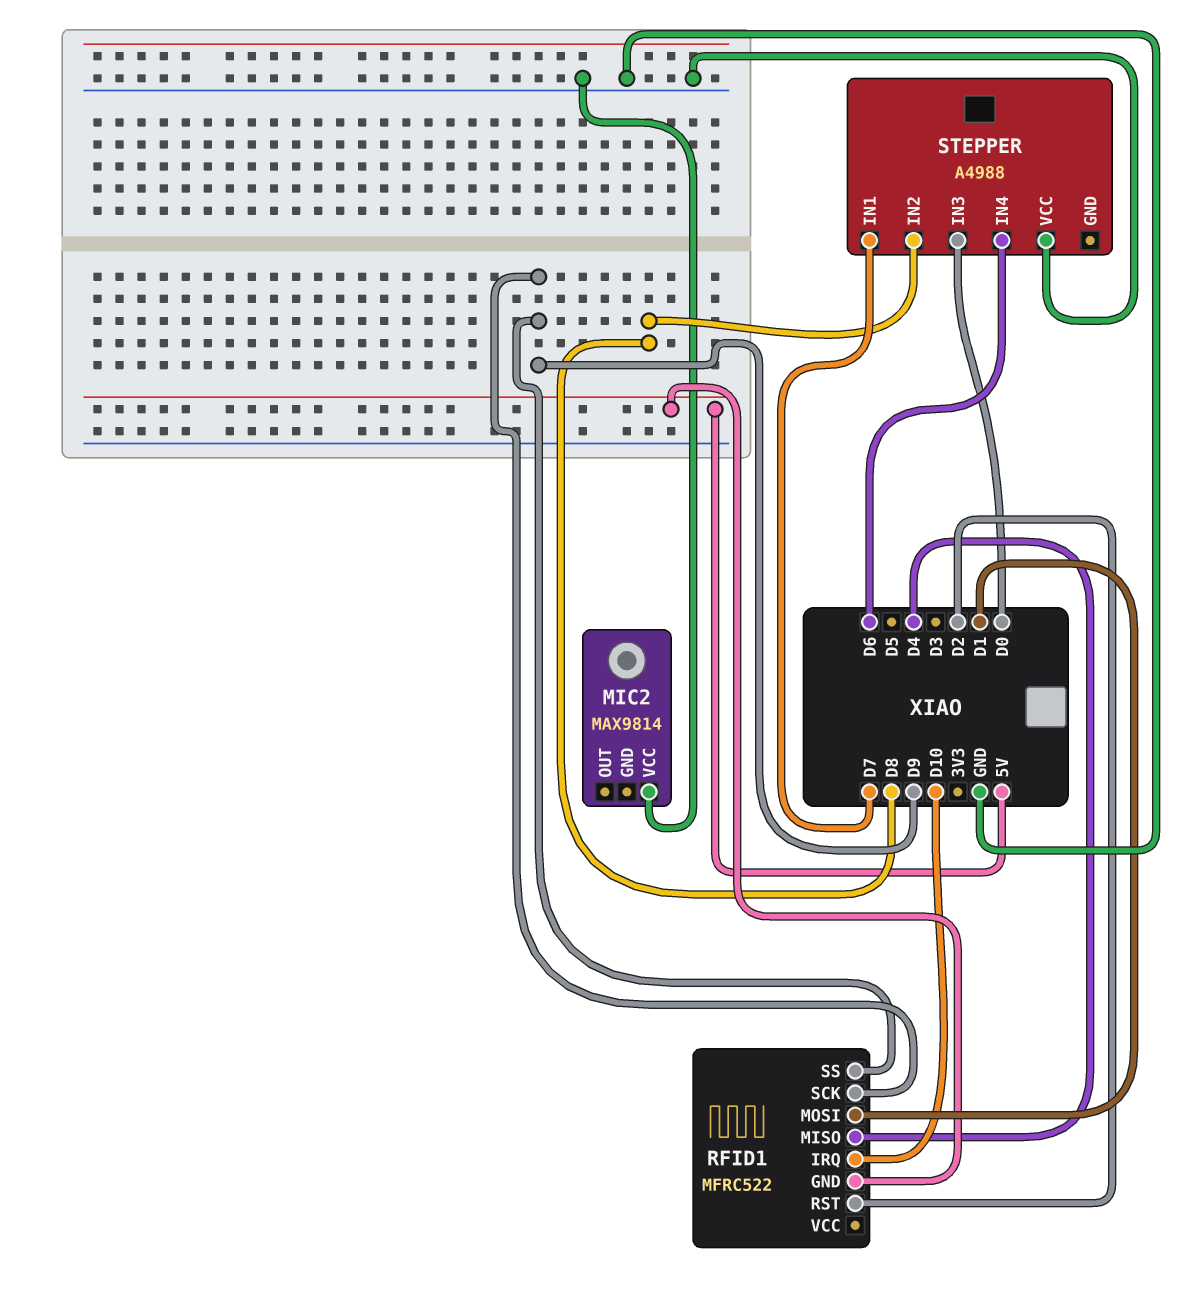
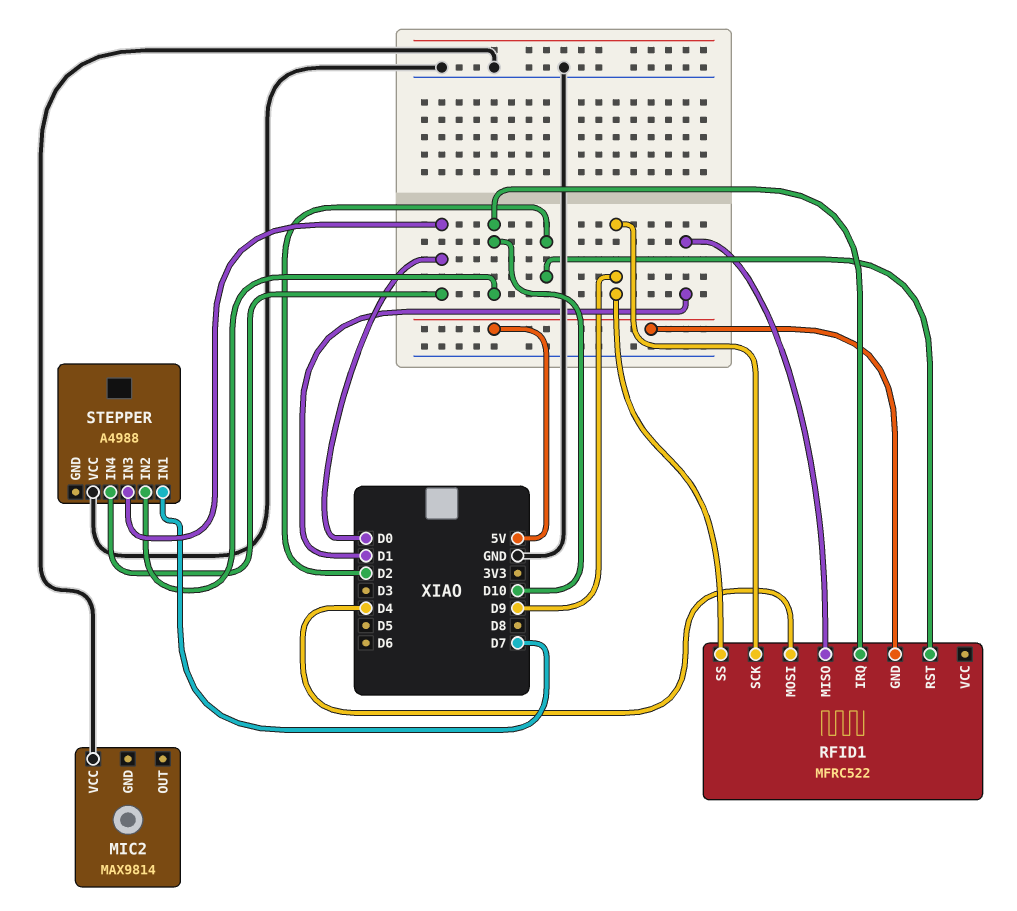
RFID1 pin MISO: D4 -> D1
RFID1 pin MOSI: D1 -> D4
STEPPER pin IN2: D8 -> D10
STEPPER pin IN4: D6 -> D0

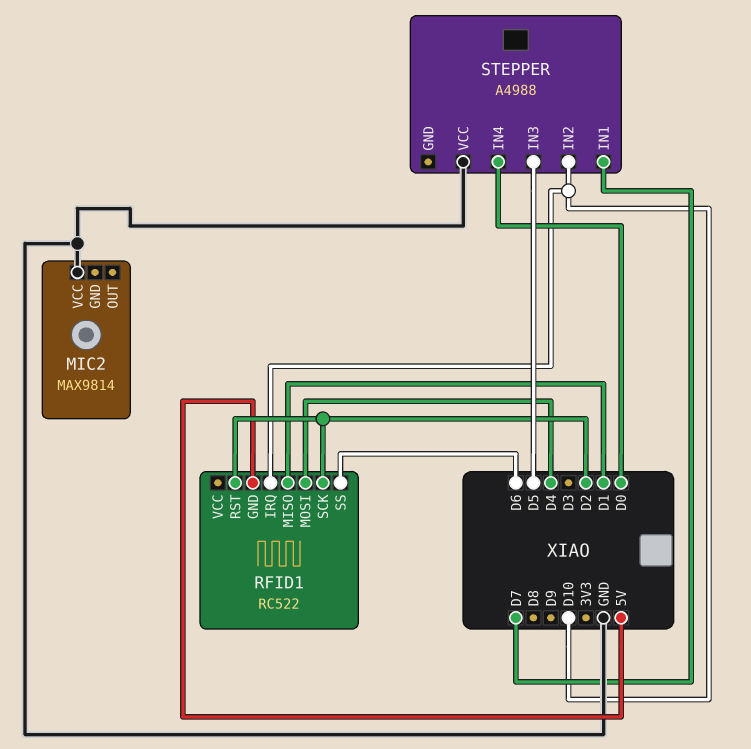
RFID1: MFRC522 -> RC522
RFID1 pin SCK: D9 -> D2
RFID1 pin SS: D9 -> D6
STEPPER pin IN3: D0 -> D5

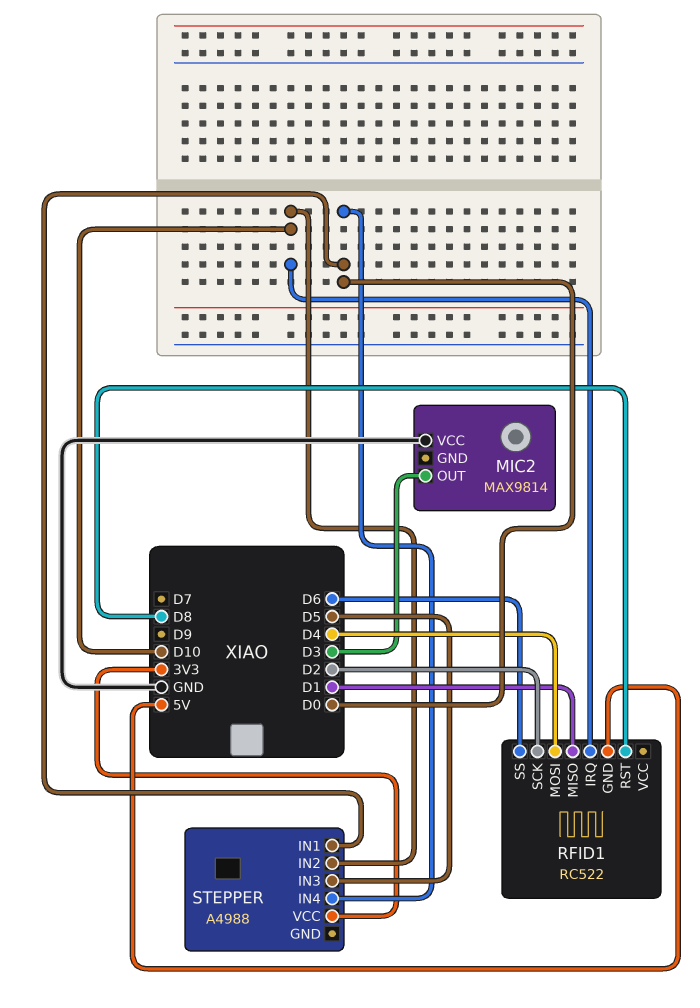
MIC2 pin OUT: none -> D3
RFID1 pin RST: D2 -> D8
STEPPER pin IN1: D7 -> D0
STEPPER pin VCC: GND -> 3V3

